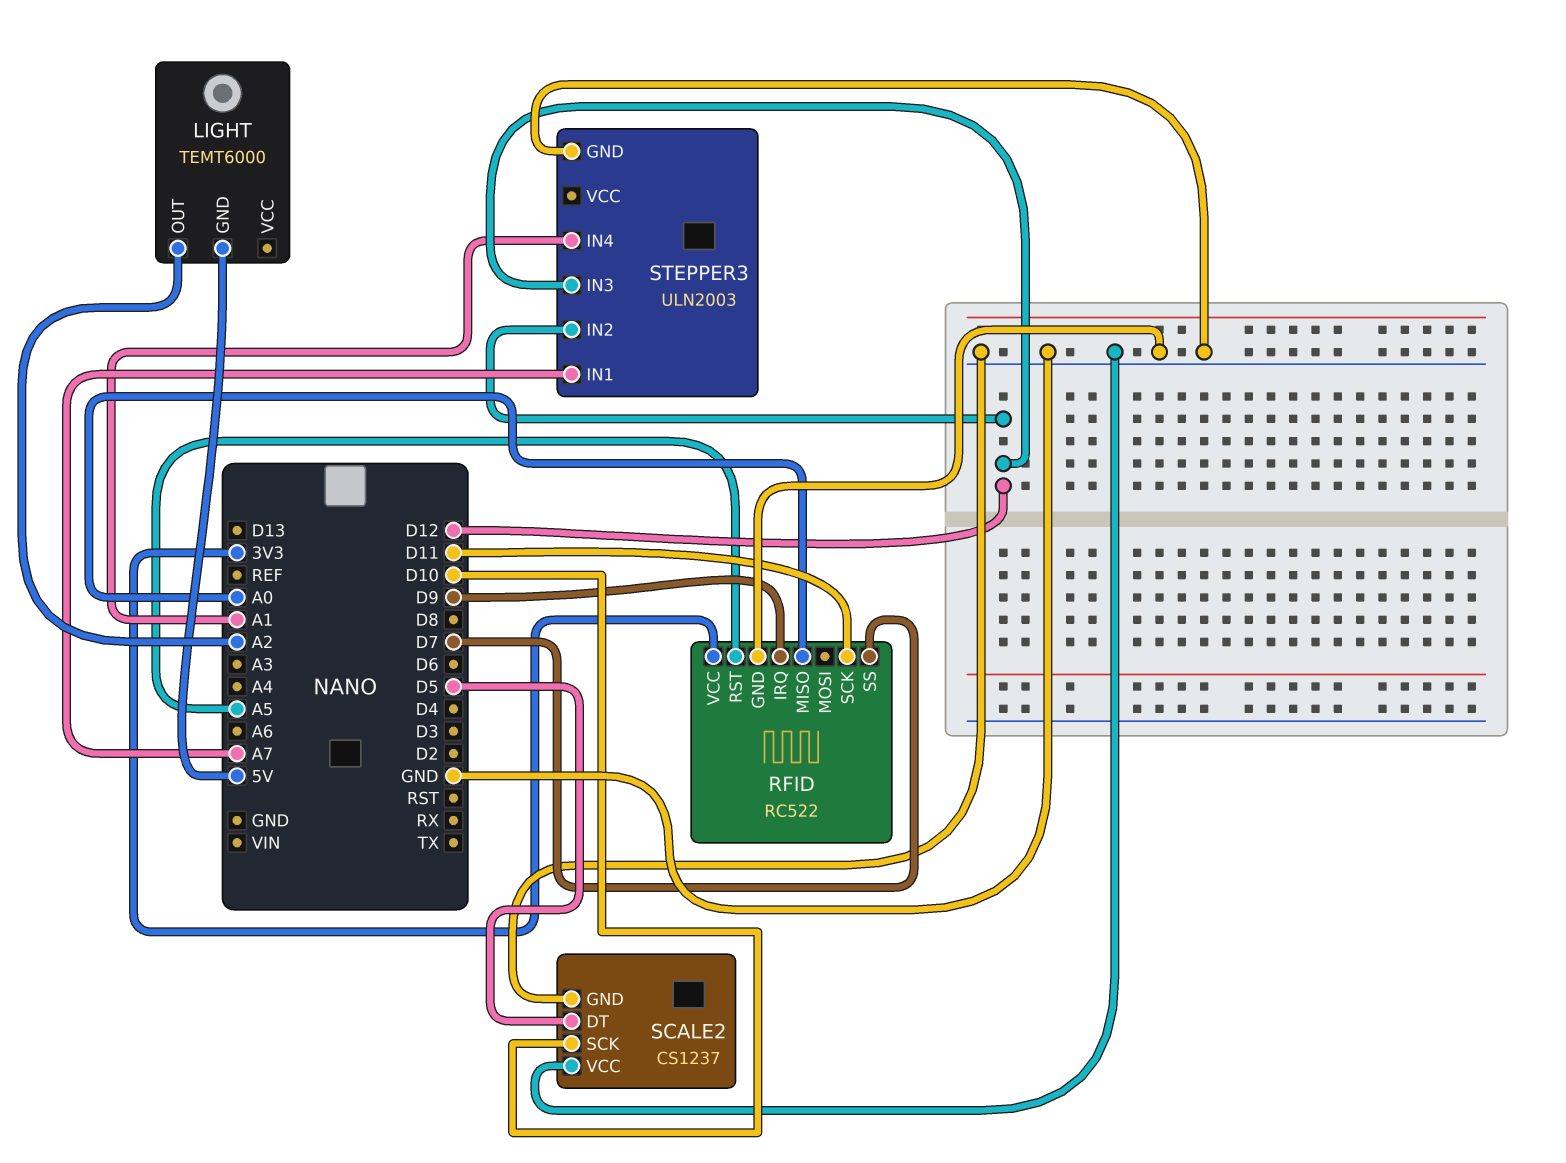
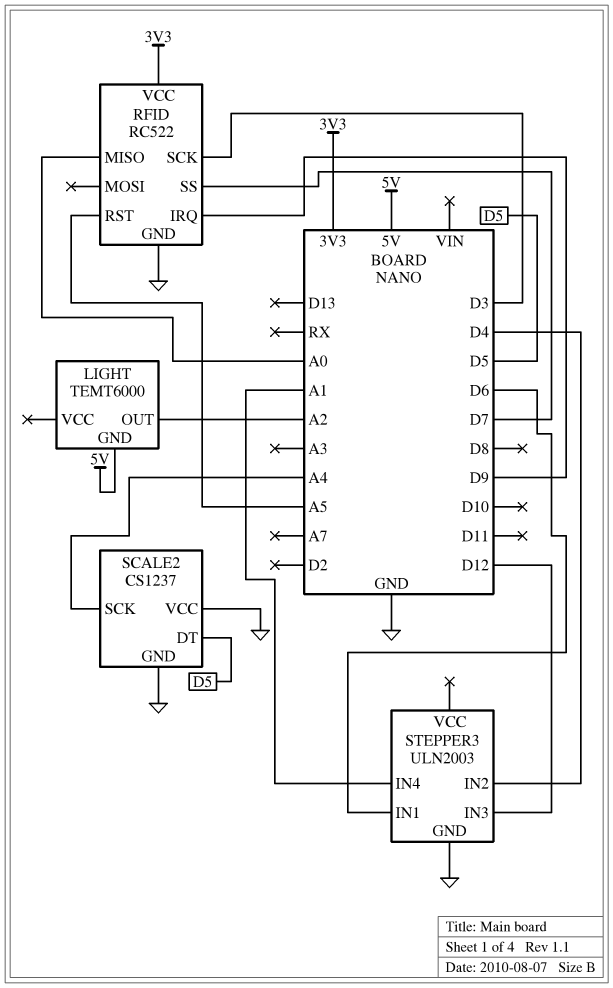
RFID pin SCK: D11 -> D3
SCALE2 pin SCK: D10 -> A4
STEPPER3 pin IN1: A7 -> D6
STEPPER3 pin IN2: D12 -> D4

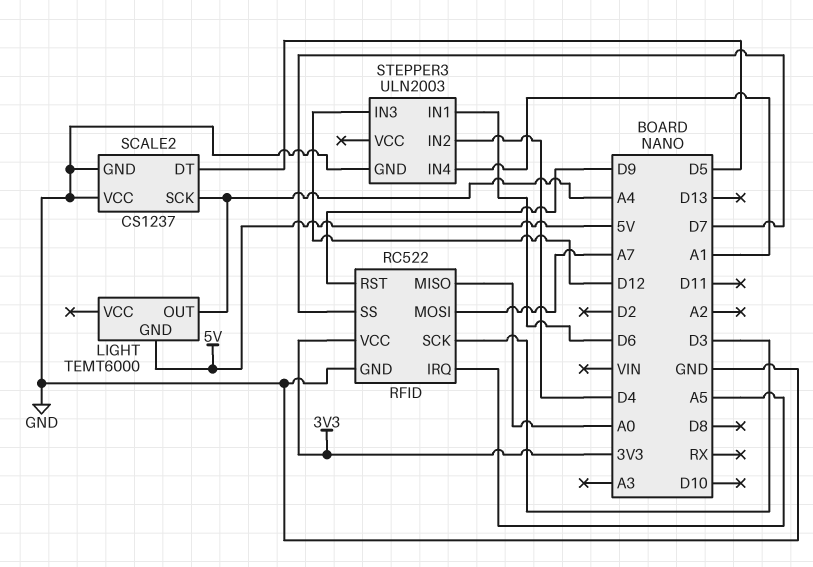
LIGHT pin OUT: A2 -> A4
RFID pin IRQ: D9 -> A5
RFID pin MOSI: none -> A7
RFID pin RST: A5 -> D9

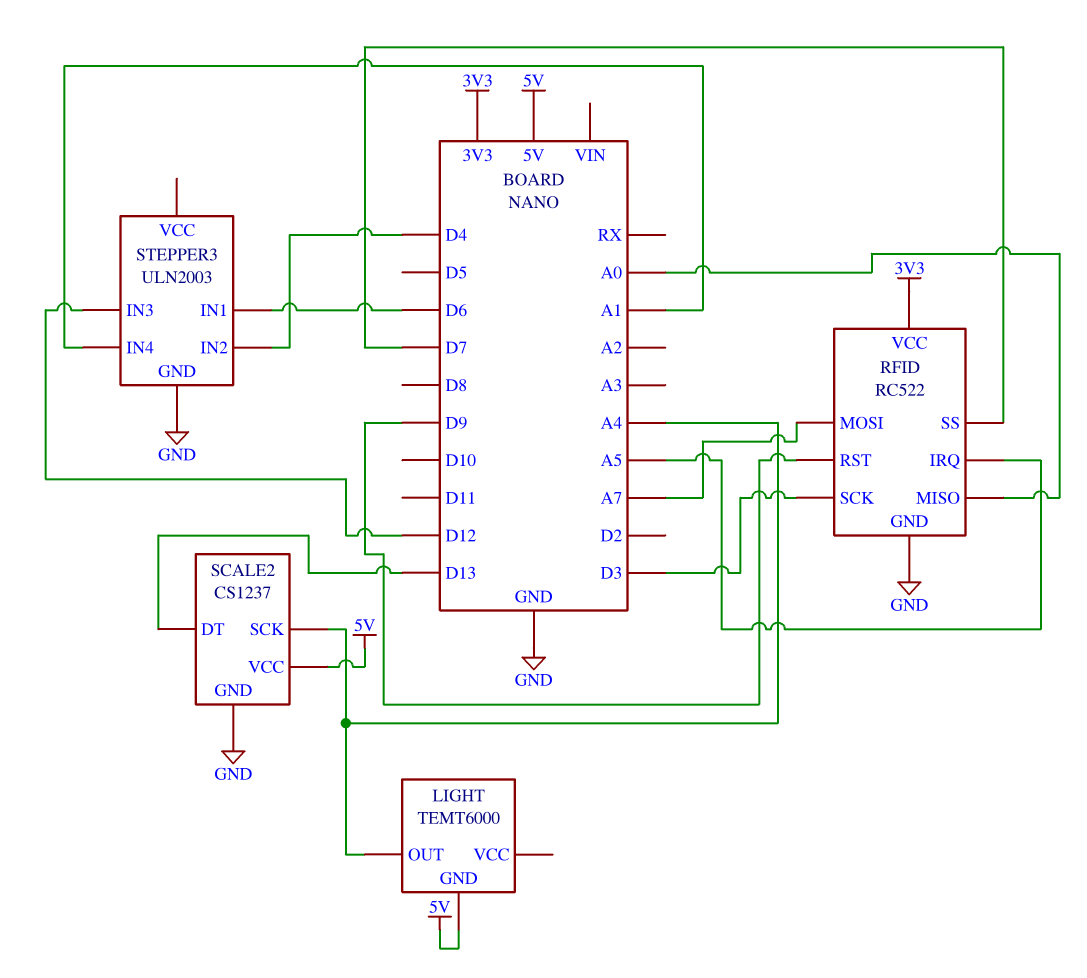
SCALE2 pin DT: D5 -> D13
SCALE2 pin VCC: GND -> 5V

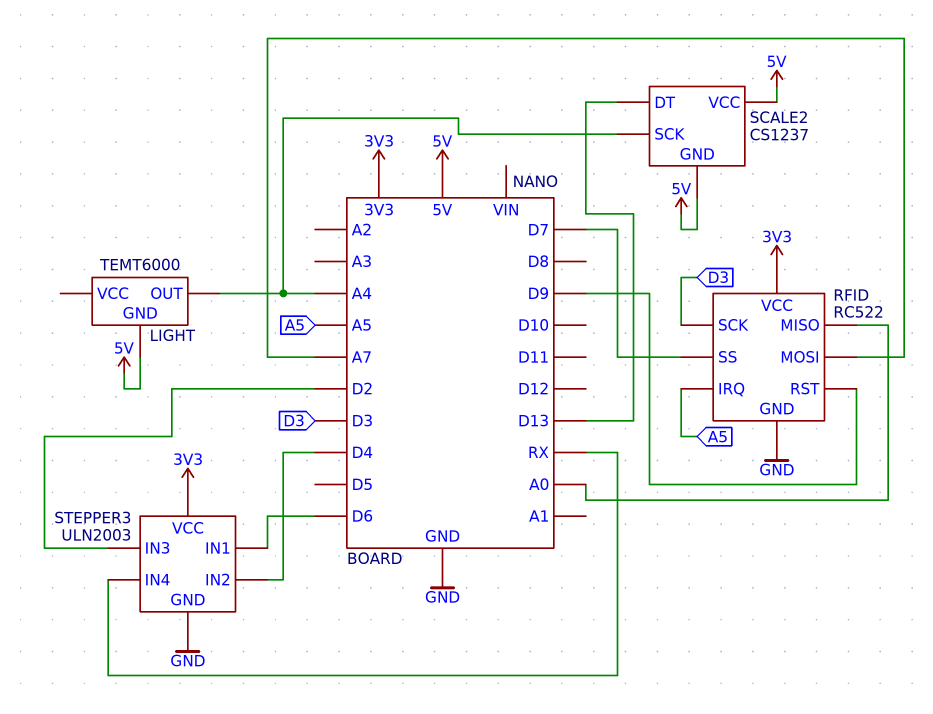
SCALE2 pin GND: GND -> 5V
STEPPER3 pin IN3: D12 -> D2
STEPPER3 pin IN4: A1 -> RX
STEPPER3 pin VCC: none -> 3V3

